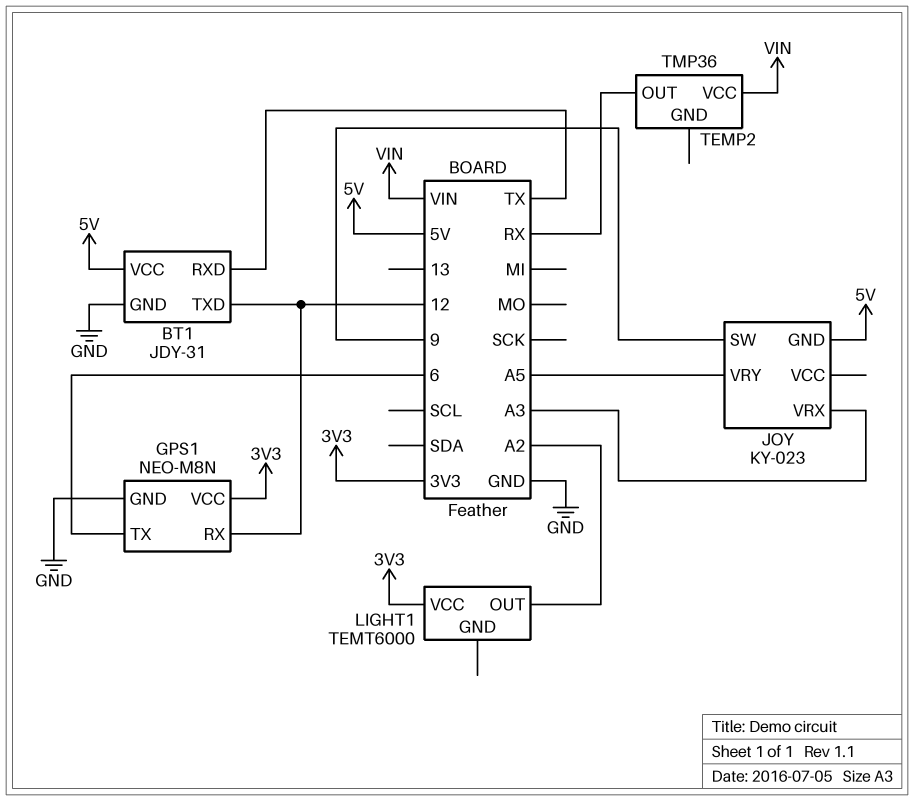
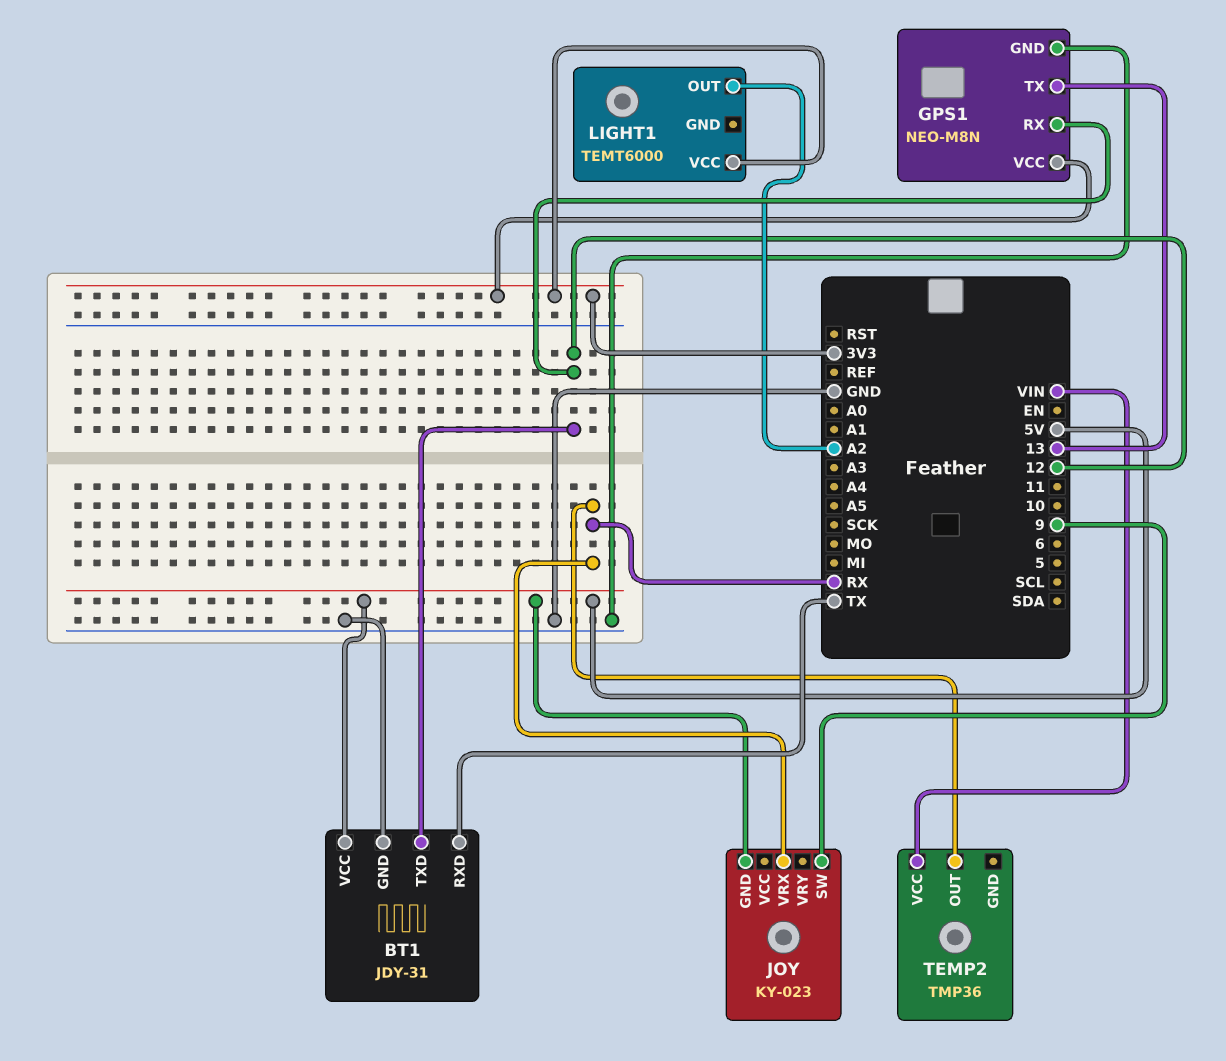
GPS1 pin TX: 6 -> 13
JOY pin VRX: A3 -> RX
JOY pin VRY: A5 -> none

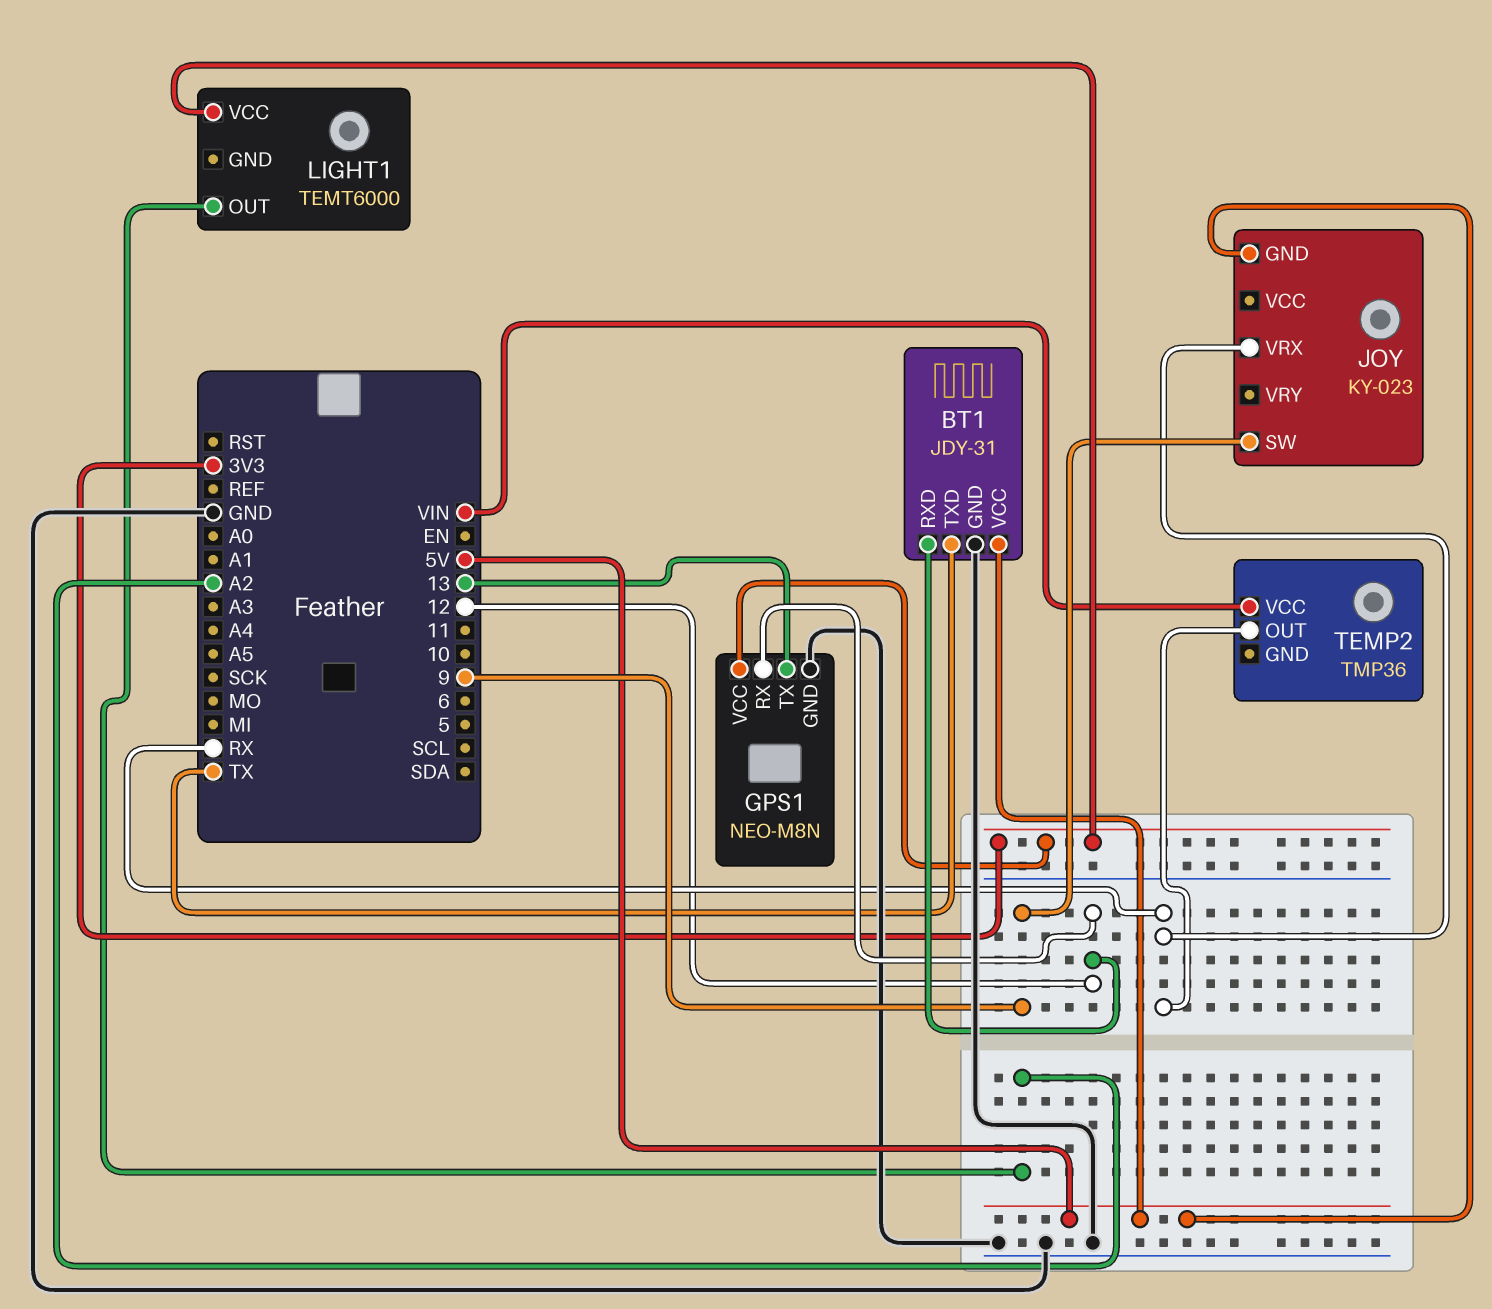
BT1 pin RXD: TX -> 12
BT1 pin TXD: 12 -> TX

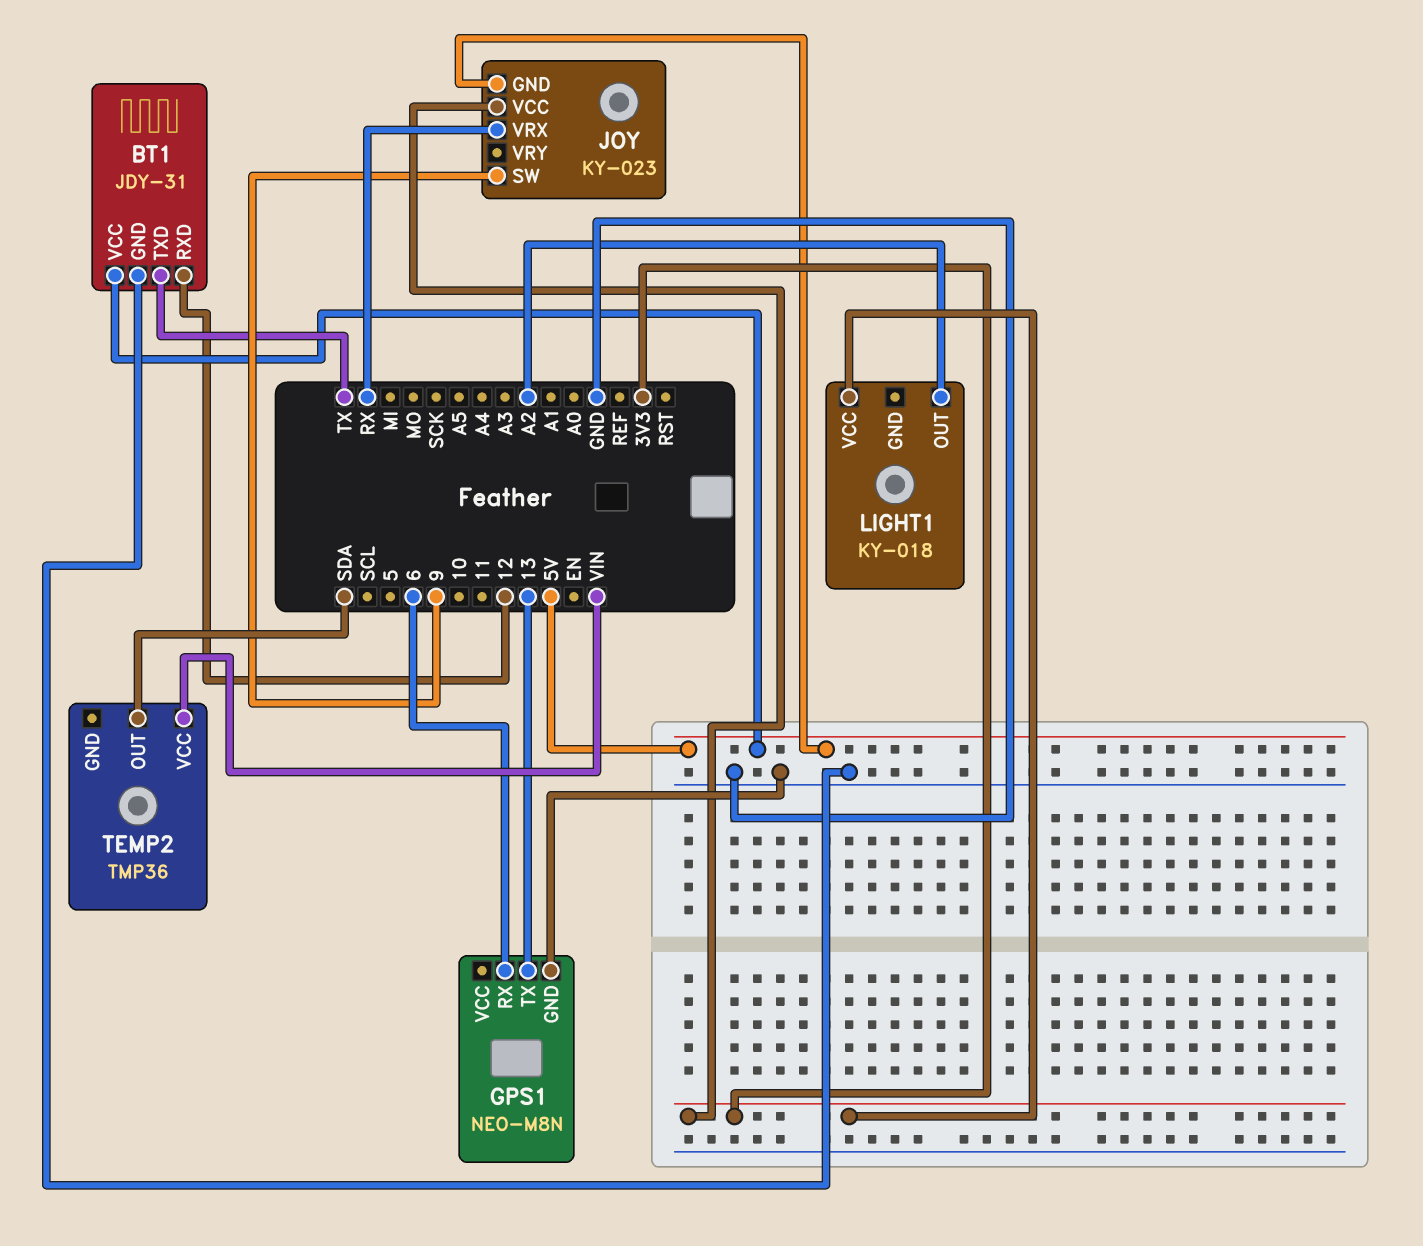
GPS1 pin RX: 12 -> 6
GPS1 pin VCC: 3V3 -> none
JOY pin VCC: none -> 3V3
LIGHT1: TEMT6000 -> KY-018
TEMP2 pin OUT: RX -> SDA

